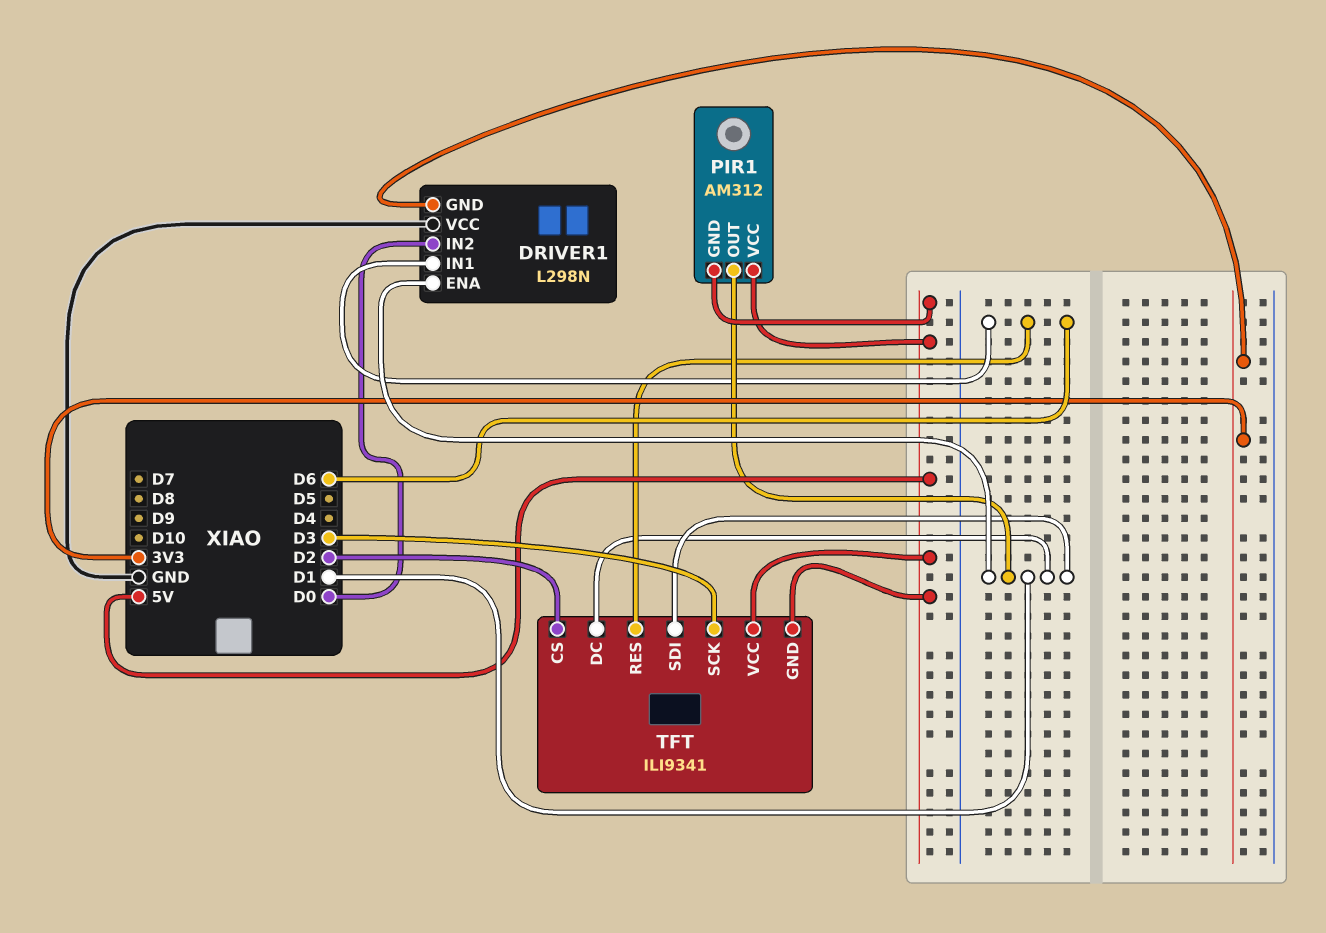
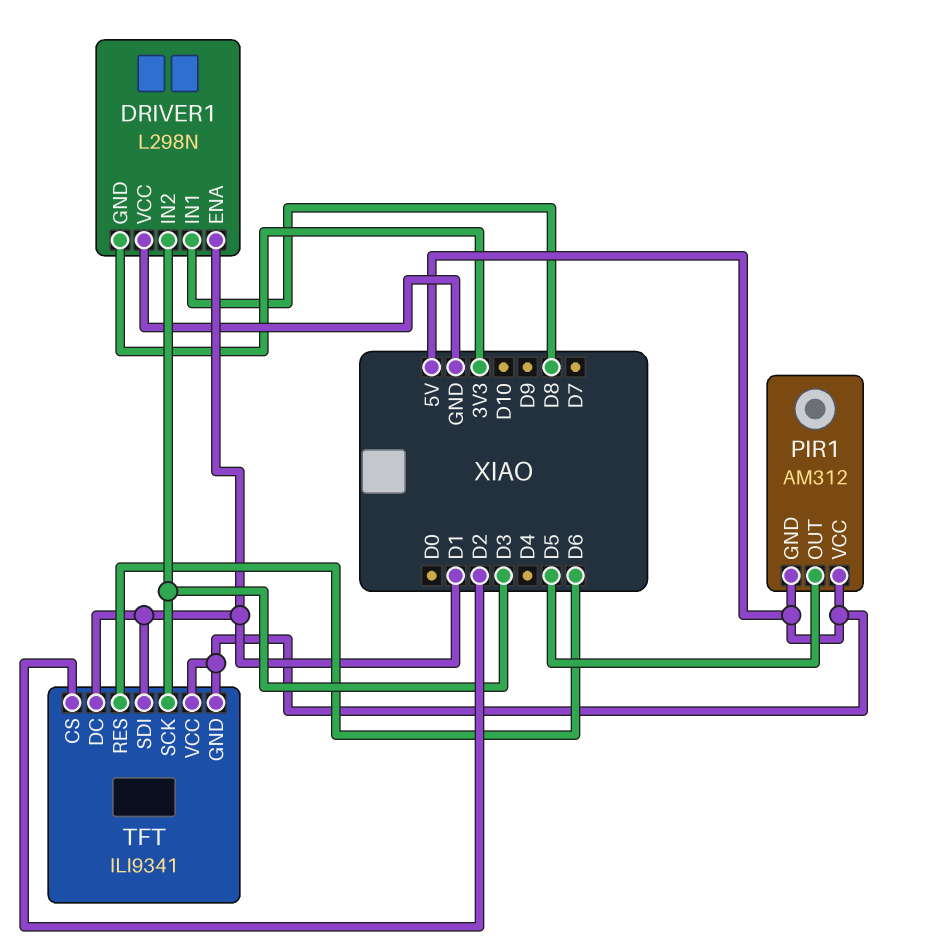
DRIVER1 pin IN1: D6 -> D8
DRIVER1 pin IN2: D0 -> D3
PIR1 pin OUT: D1 -> D5

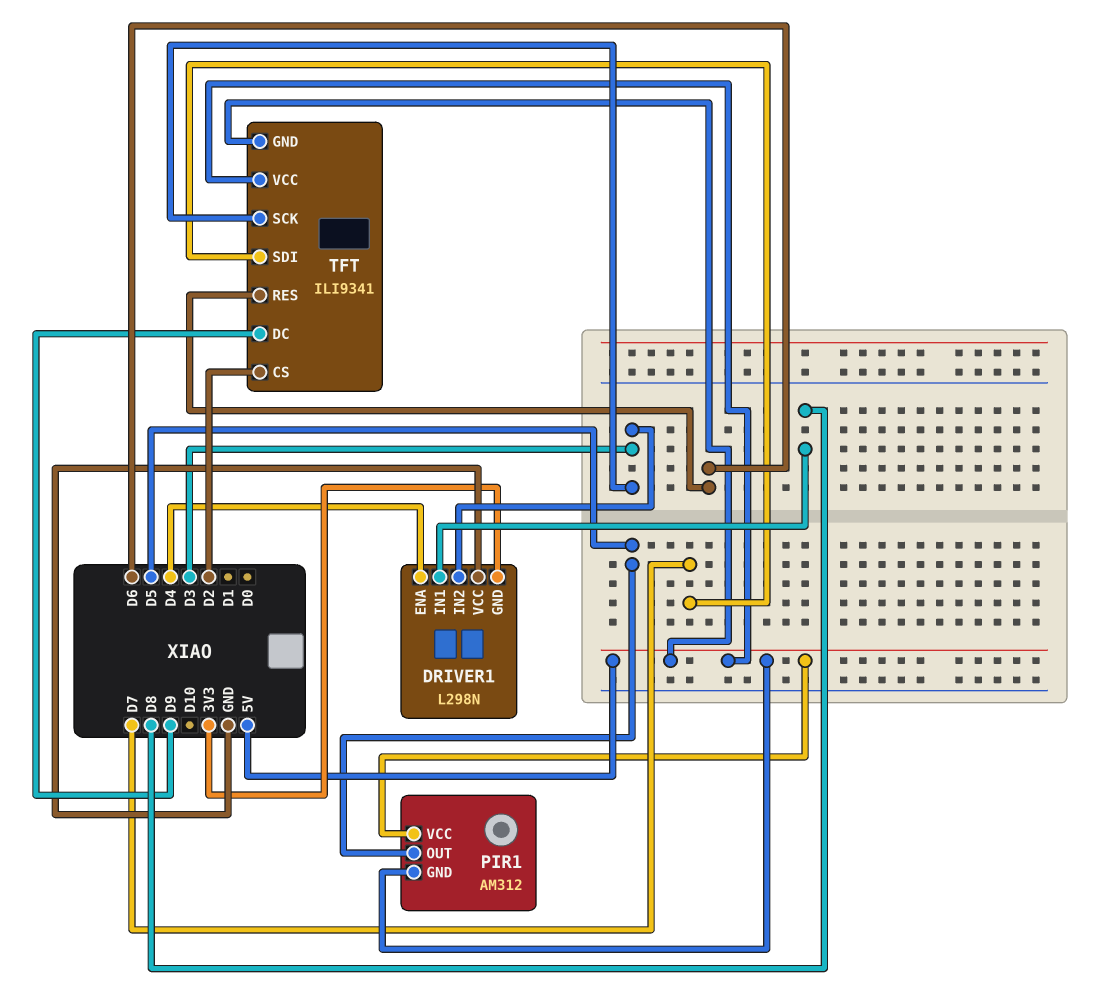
DRIVER1 pin ENA: D1 -> D4
TFT pin DC: D1 -> D9
TFT pin SDI: D1 -> D7

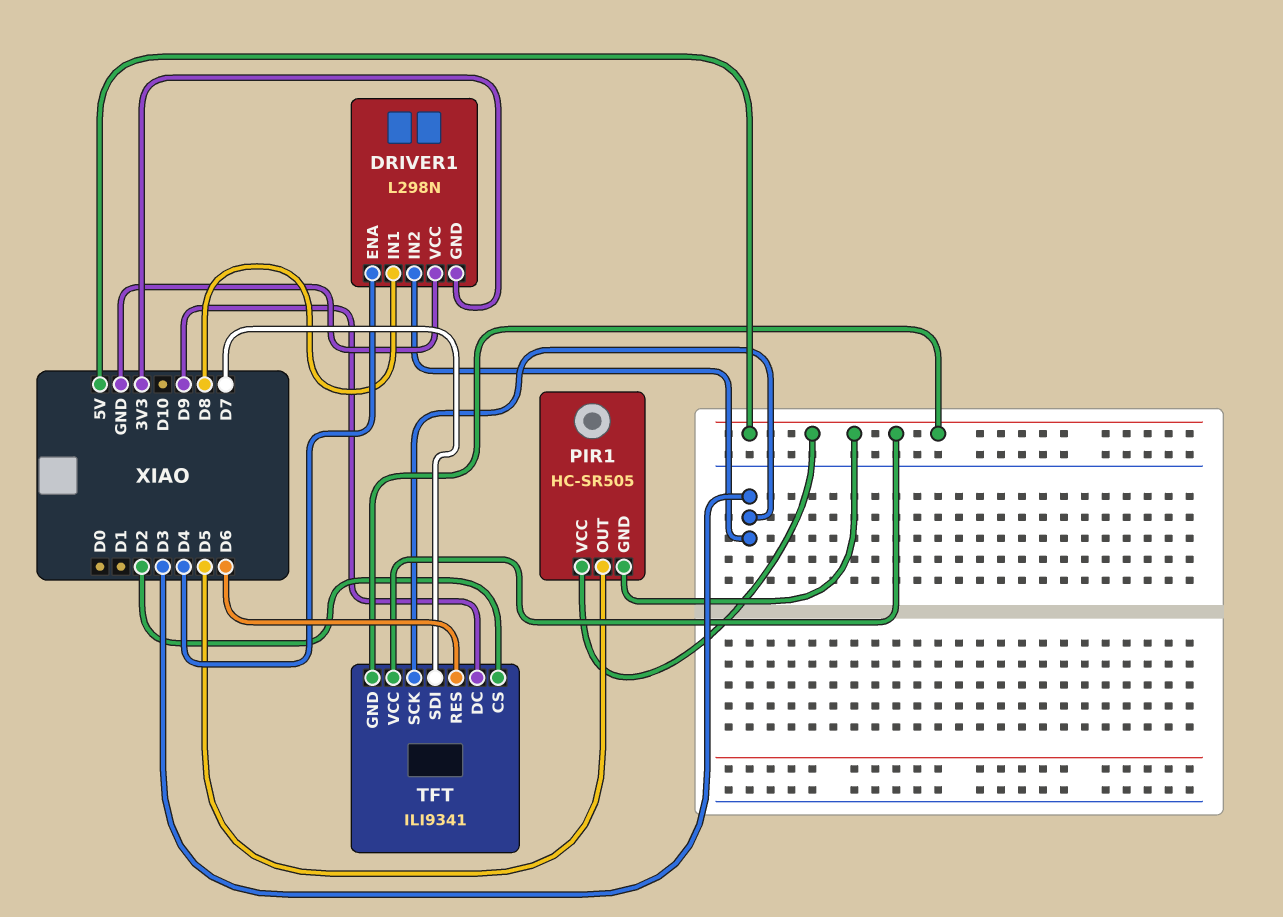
PIR1: AM312 -> HC-SR505

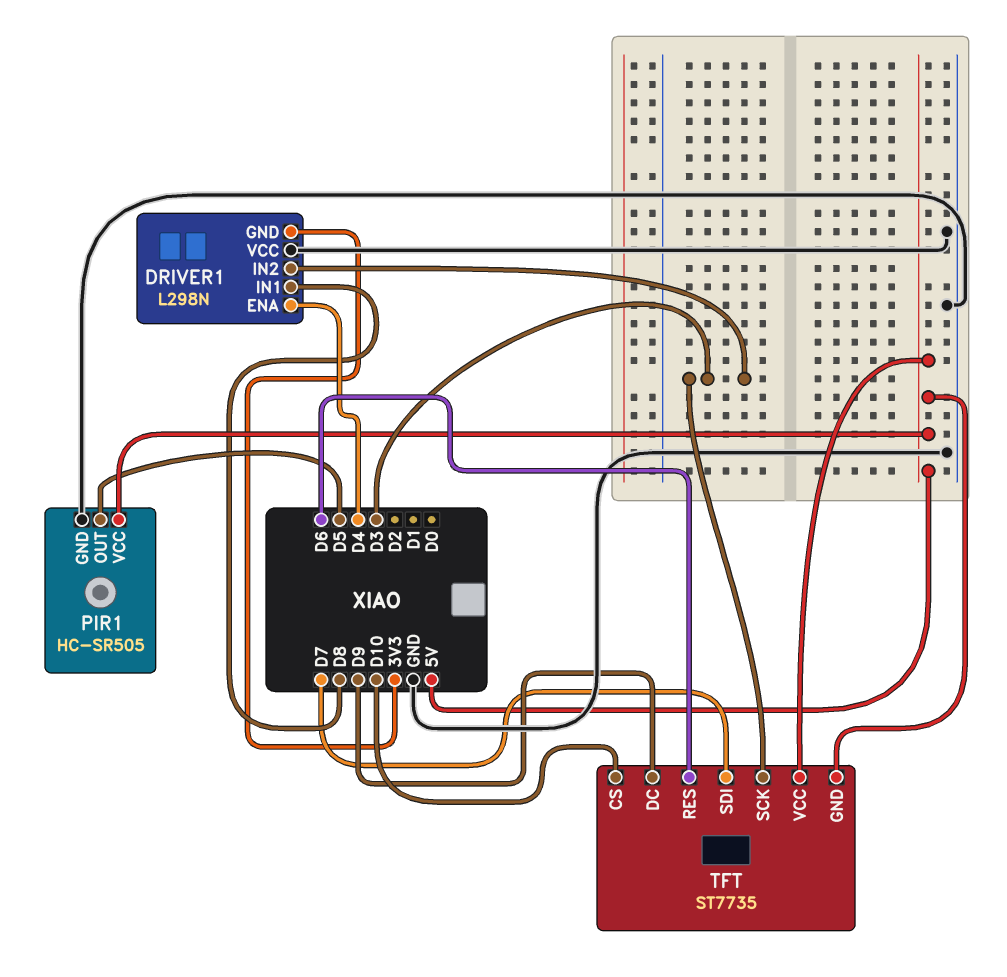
PIR1 pin GND: 5V -> GND
TFT: ILI9341 -> ST7735
TFT pin CS: D2 -> D10

